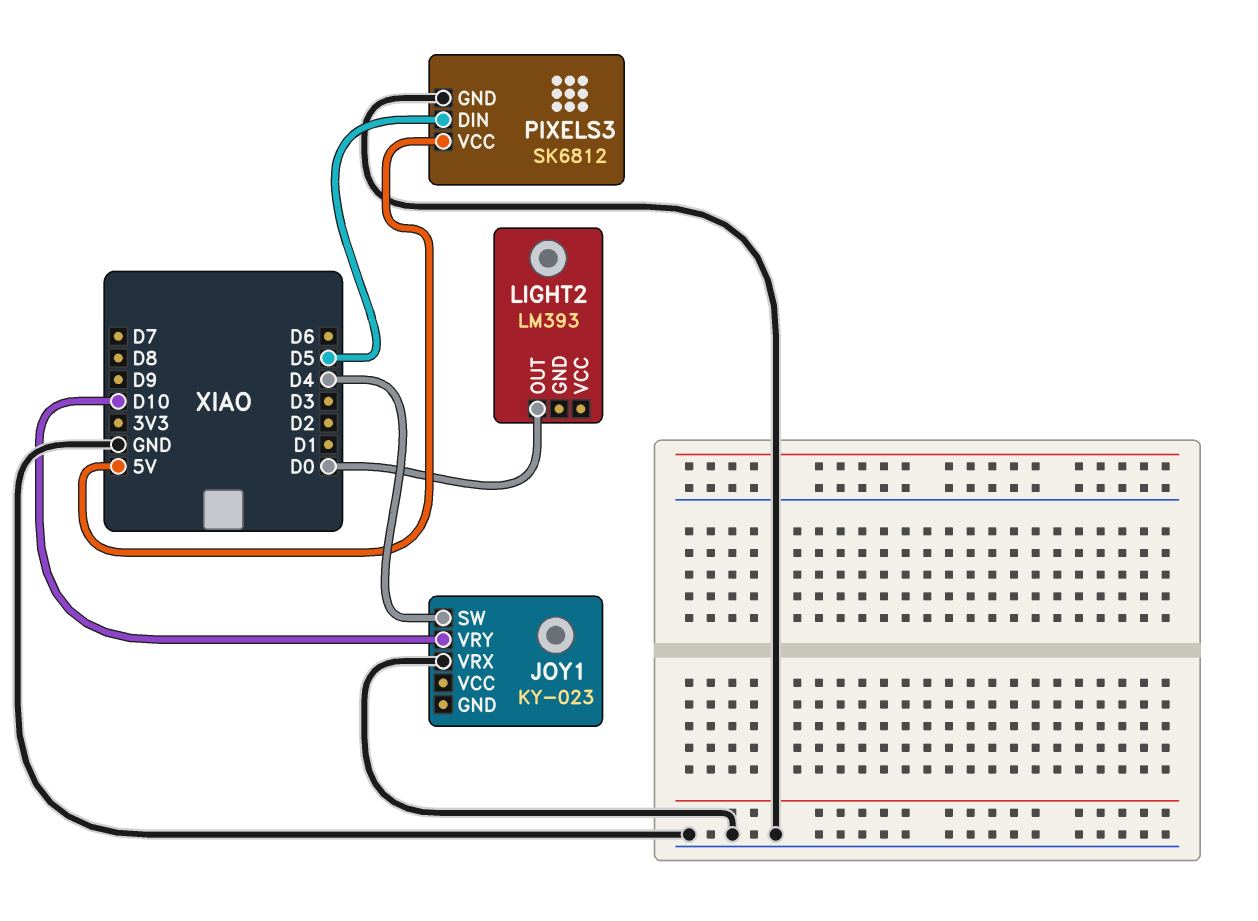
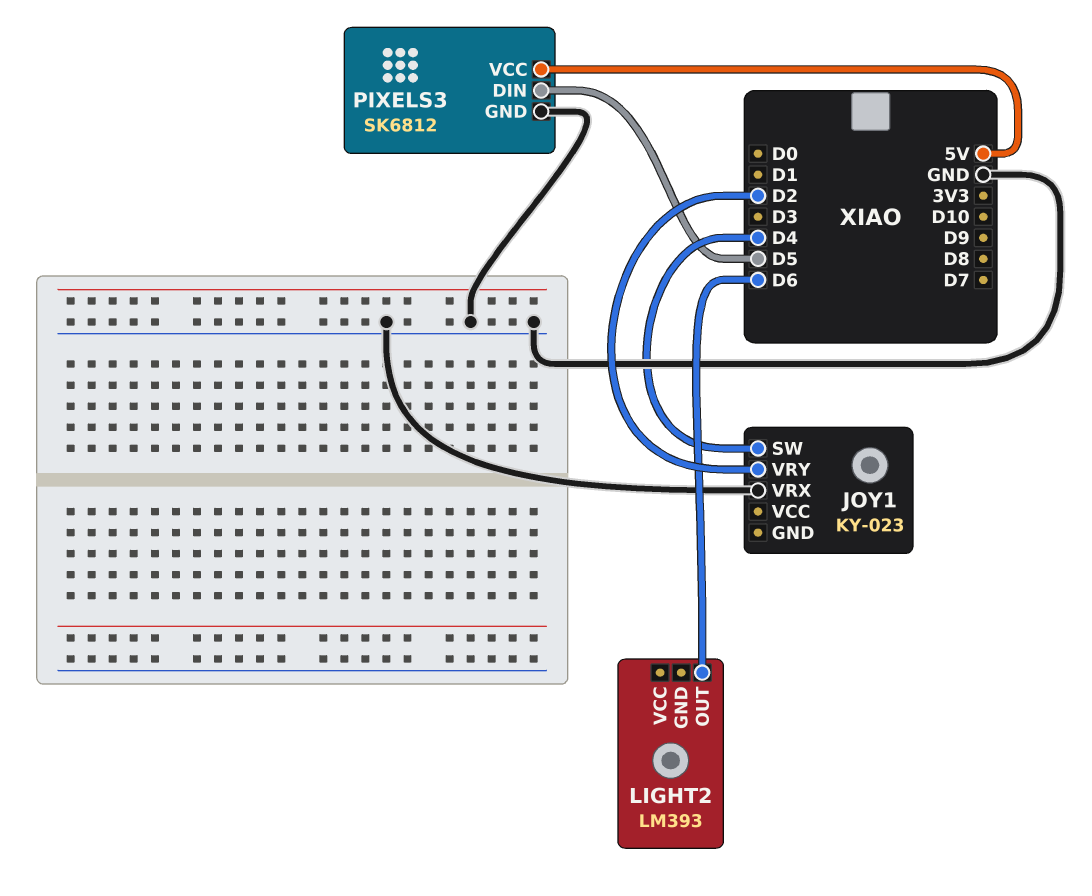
JOY1 pin VRY: D10 -> D2
LIGHT2 pin OUT: D0 -> D6

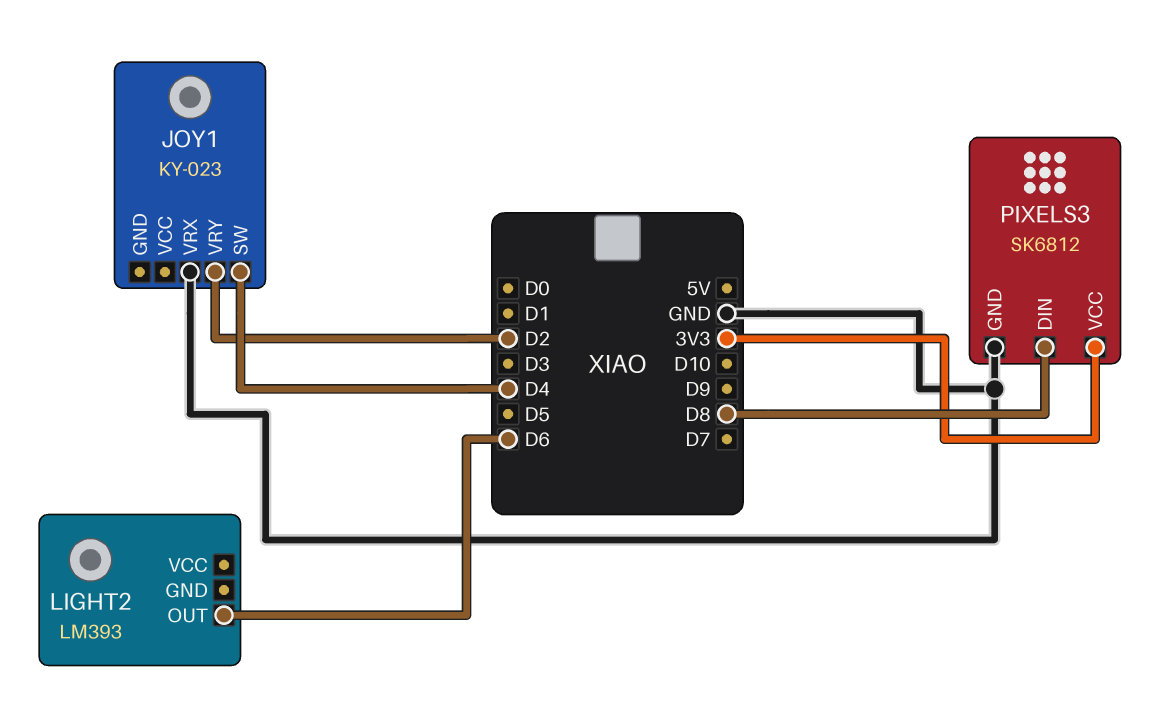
PIXELS3 pin DIN: D5 -> D8
PIXELS3 pin VCC: 5V -> 3V3

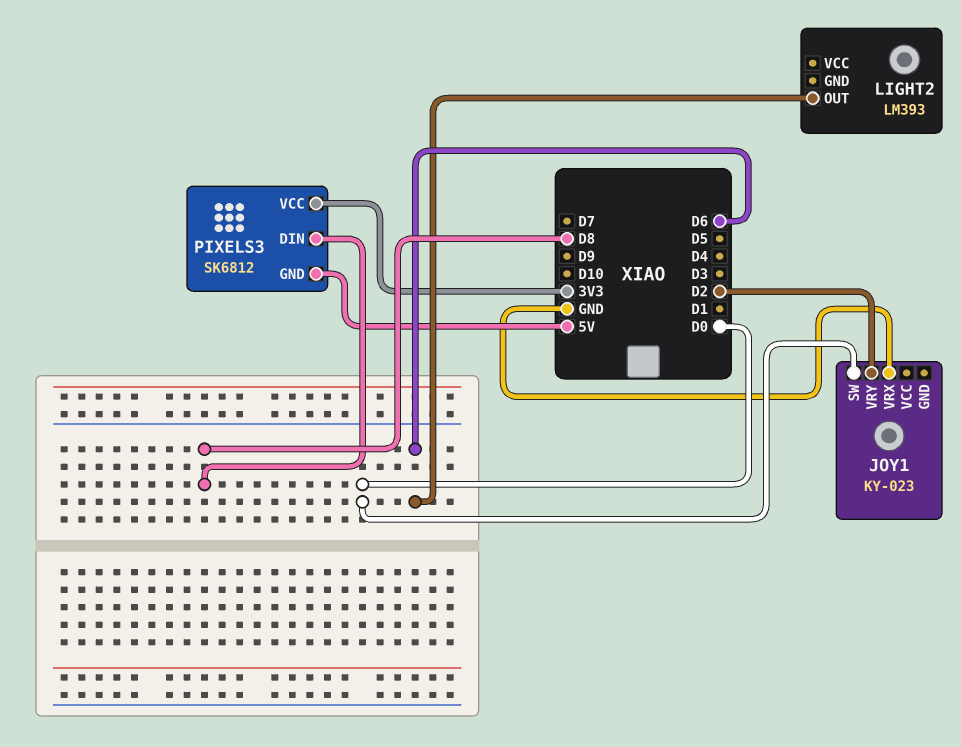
JOY1 pin SW: D4 -> D0
PIXELS3 pin GND: GND -> 5V

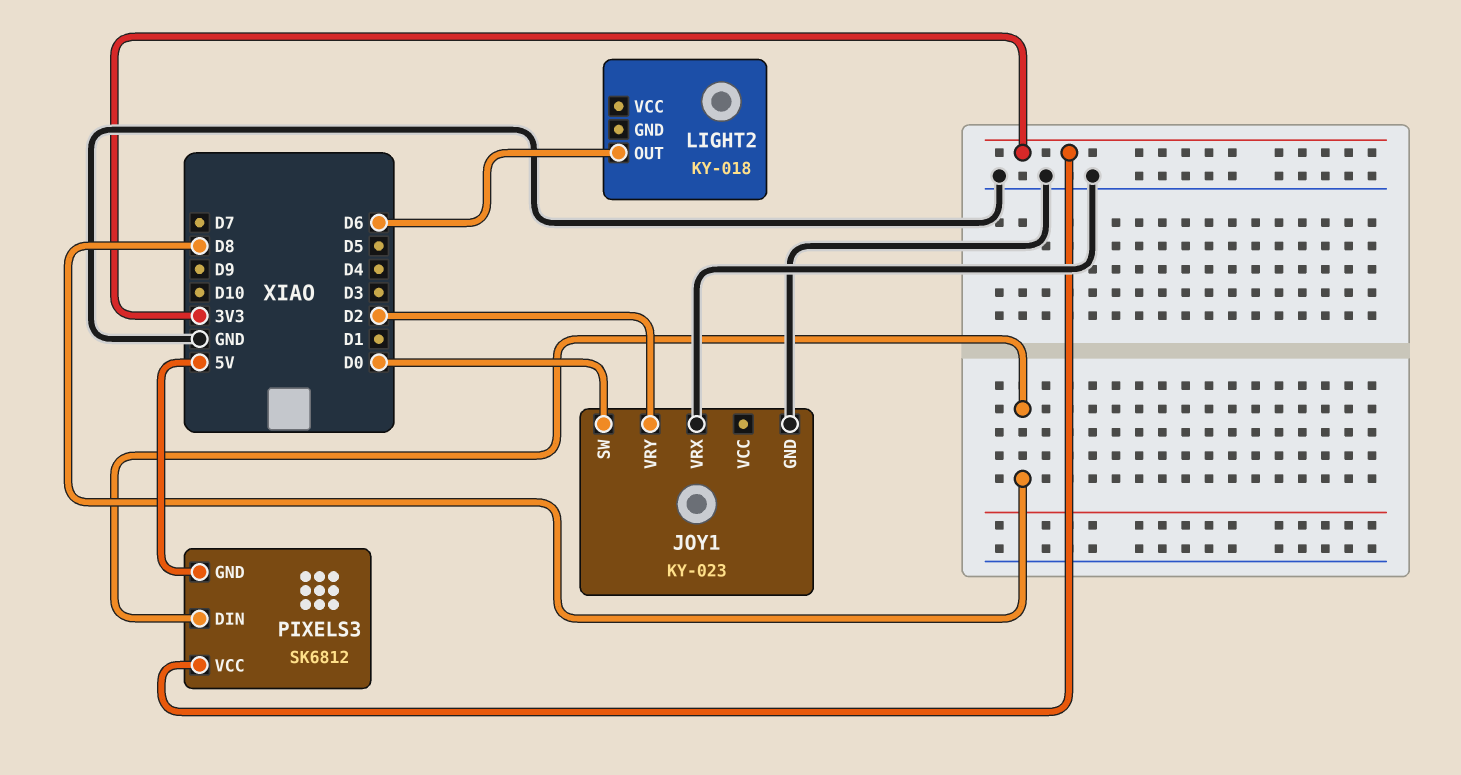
JOY1 pin GND: none -> GND
LIGHT2: LM393 -> KY-018

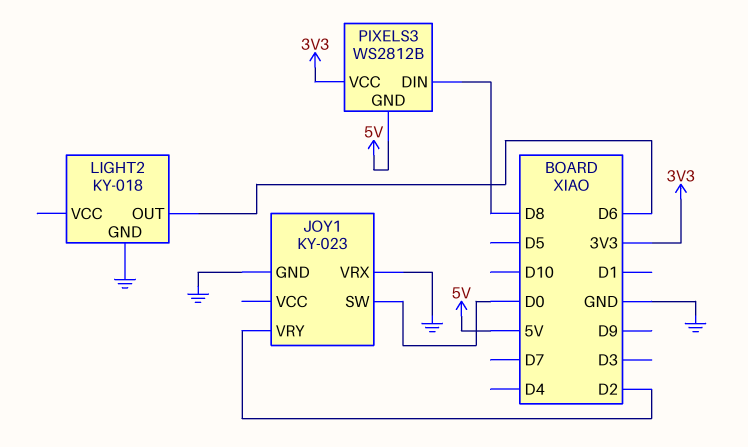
LIGHT2 pin GND: none -> GND
PIXELS3: SK6812 -> WS2812B

